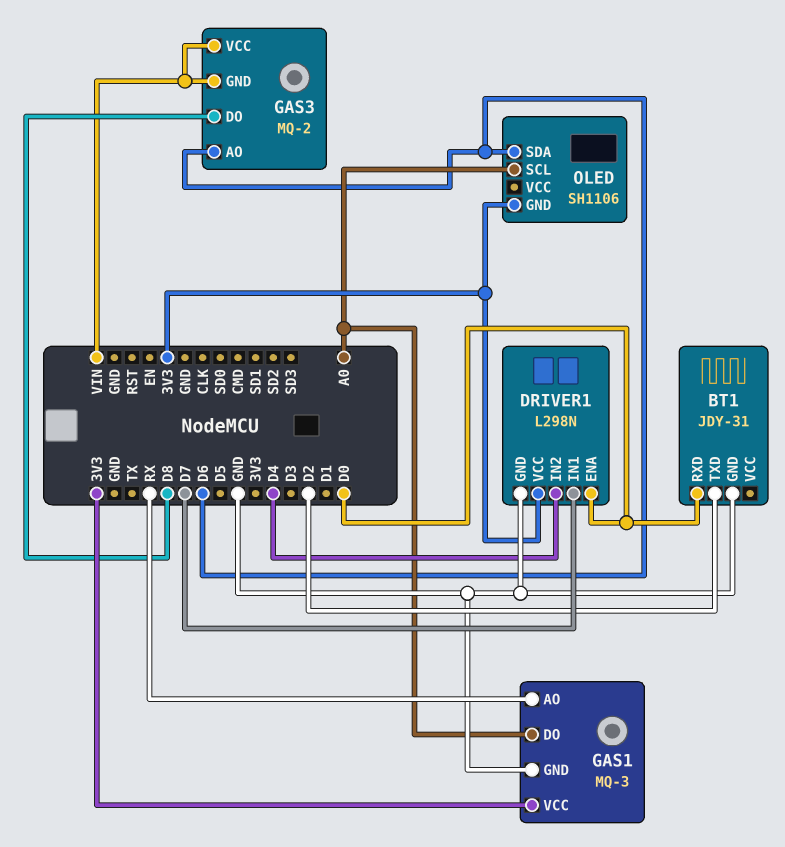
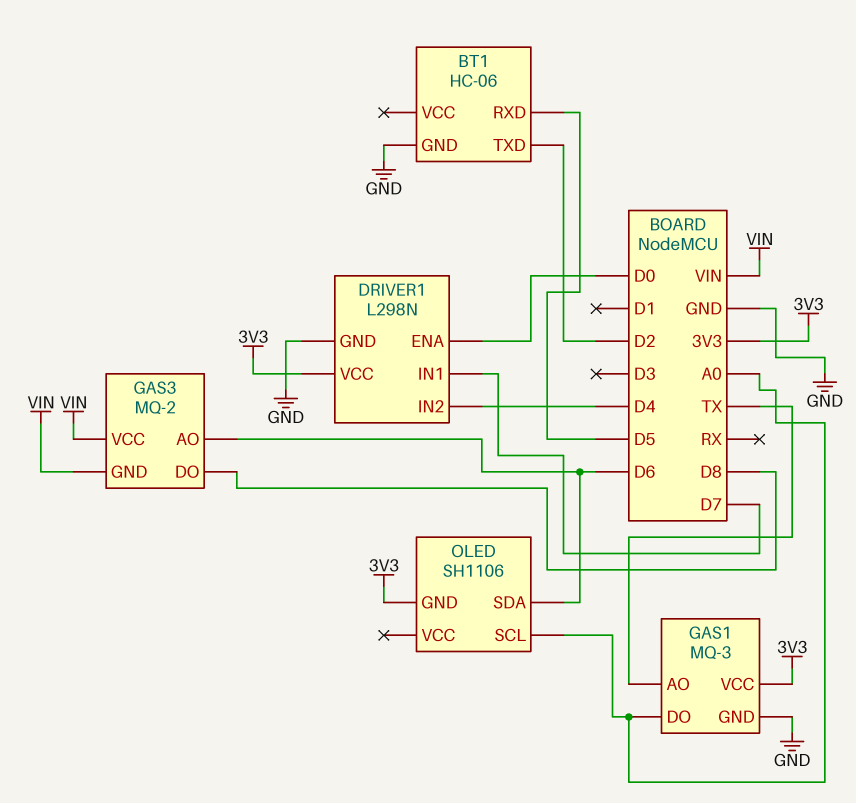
BT1: JDY-31 -> HC-06
BT1 pin RXD: D0 -> D5
GAS1 pin AO: RX -> TX

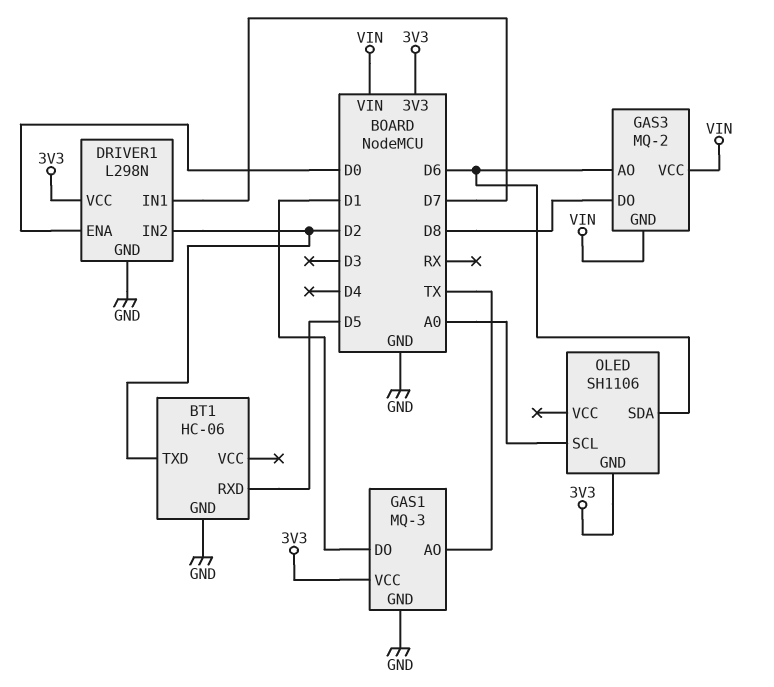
DRIVER1 pin IN2: D4 -> D2
GAS1 pin DO: A0 -> D1

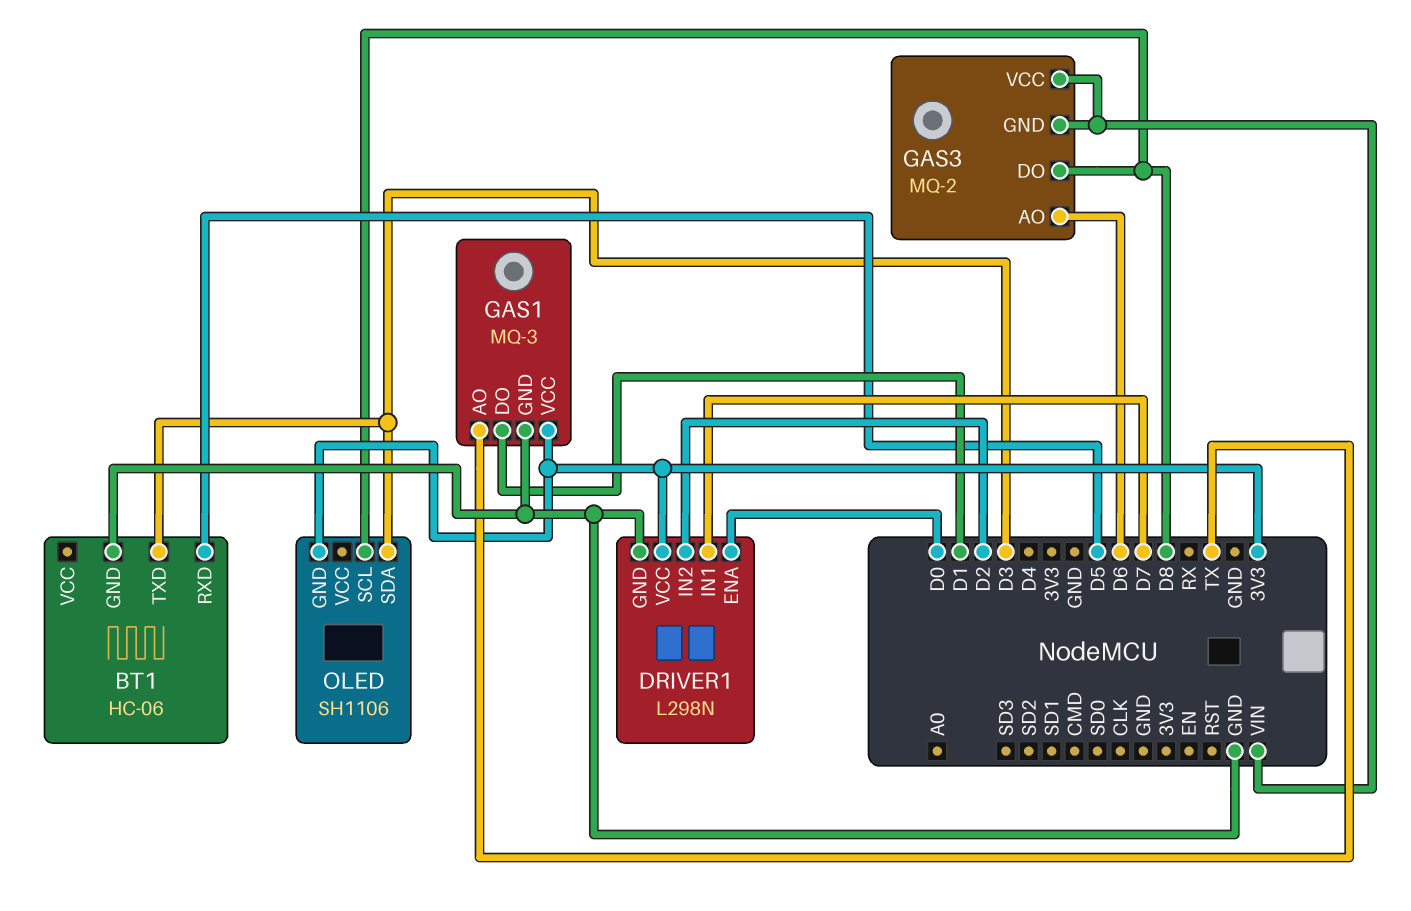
BT1 pin TXD: D2 -> D3
OLED pin SCL: A0 -> D8
OLED pin SDA: D6 -> D3

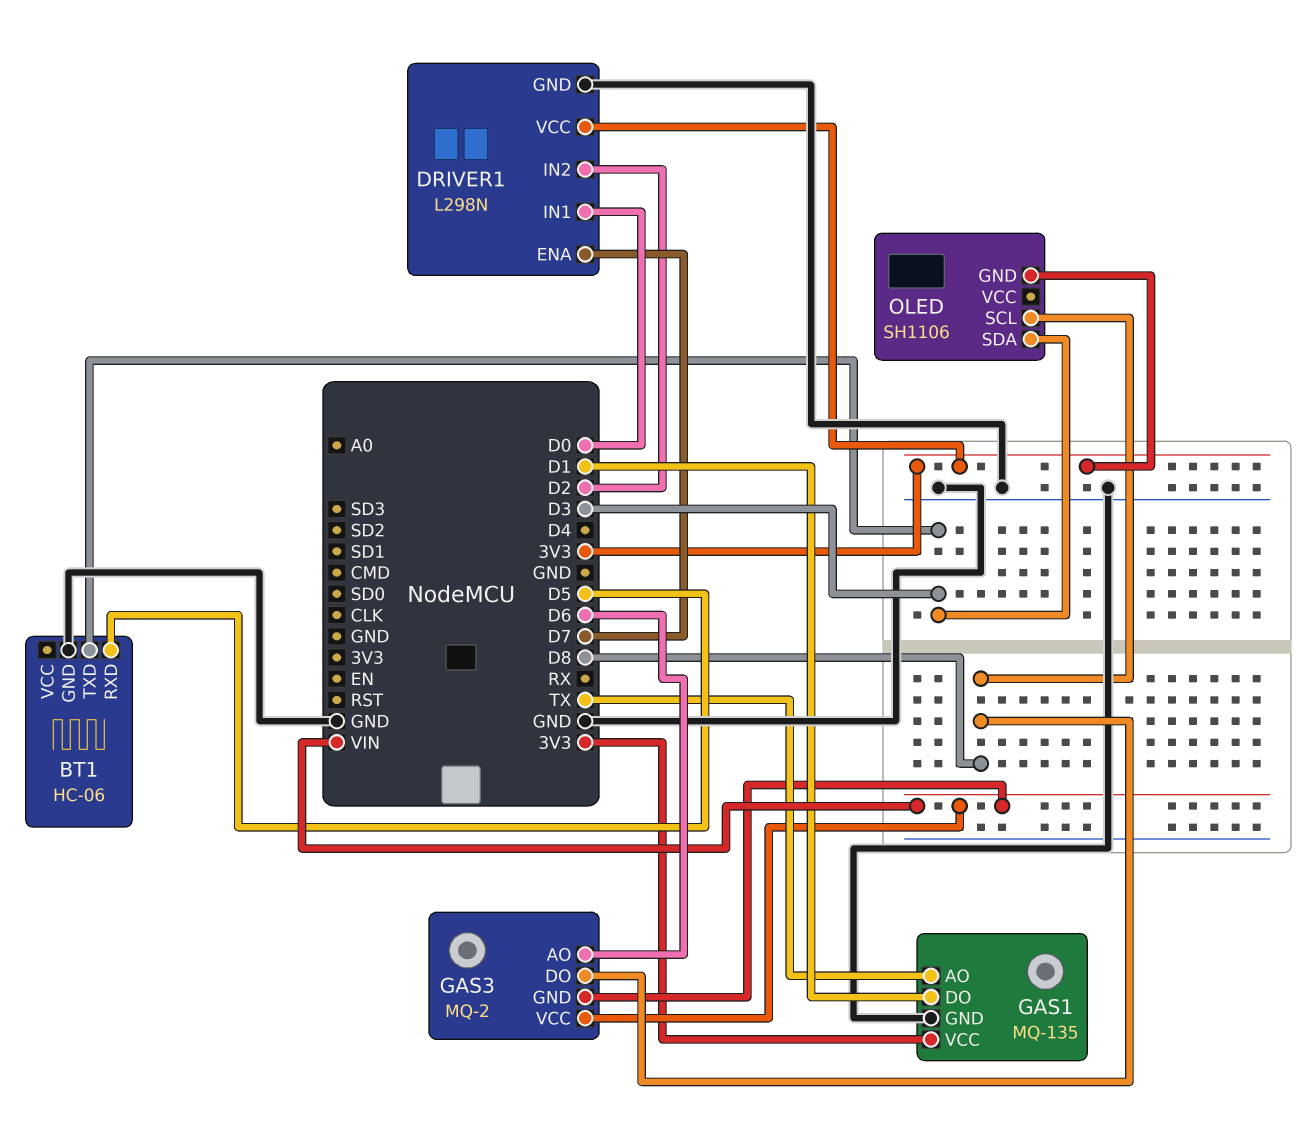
DRIVER1 pin ENA: D0 -> D7
DRIVER1 pin IN1: D7 -> D0
GAS1: MQ-3 -> MQ-135

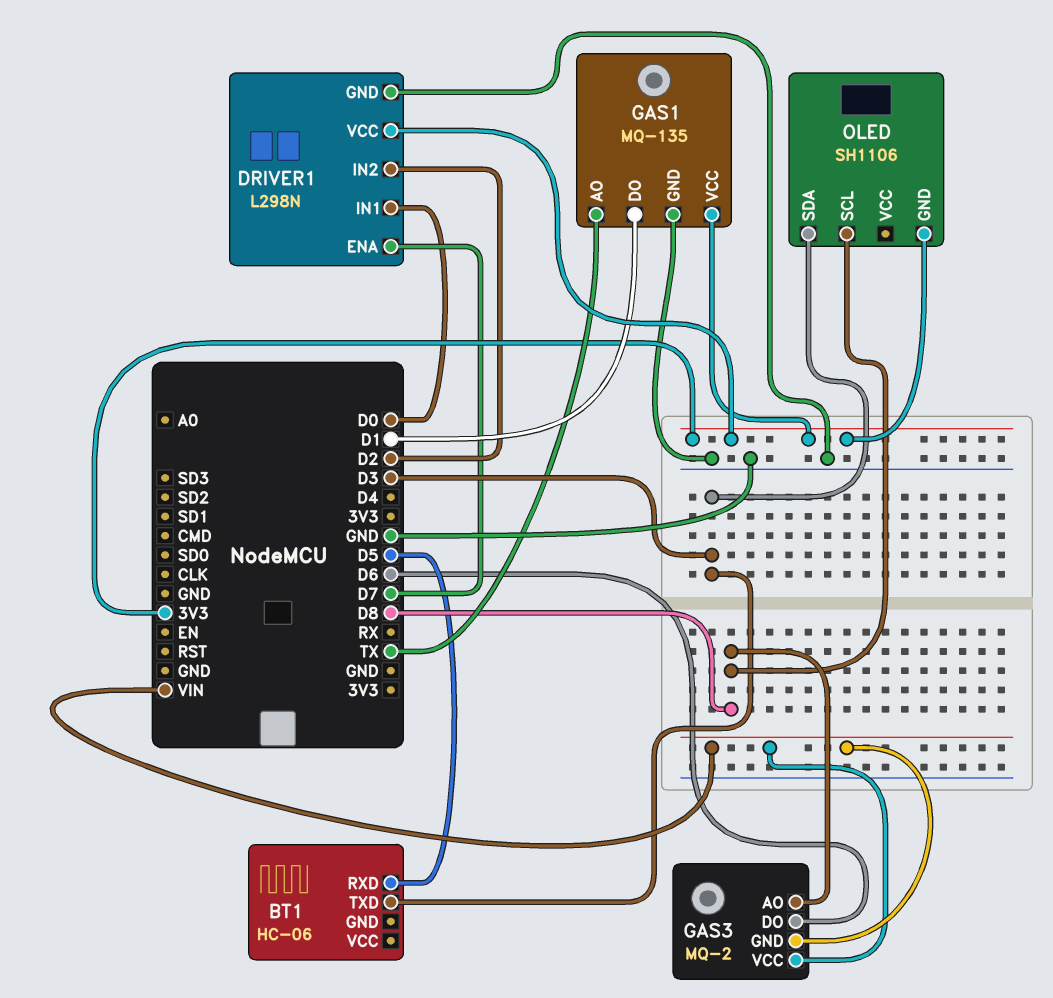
BT1 pin GND: GND -> none
GAS3 pin AO: D6 -> D8
GAS3 pin DO: D8 -> D6

